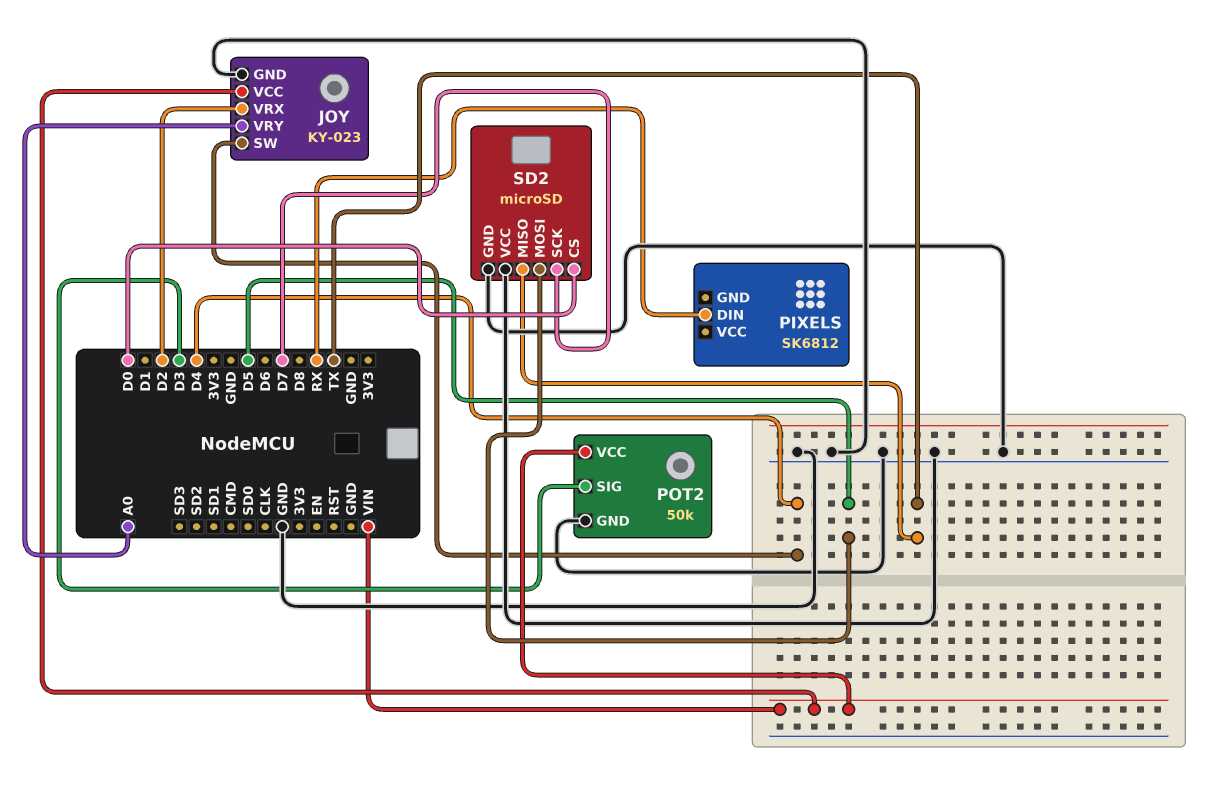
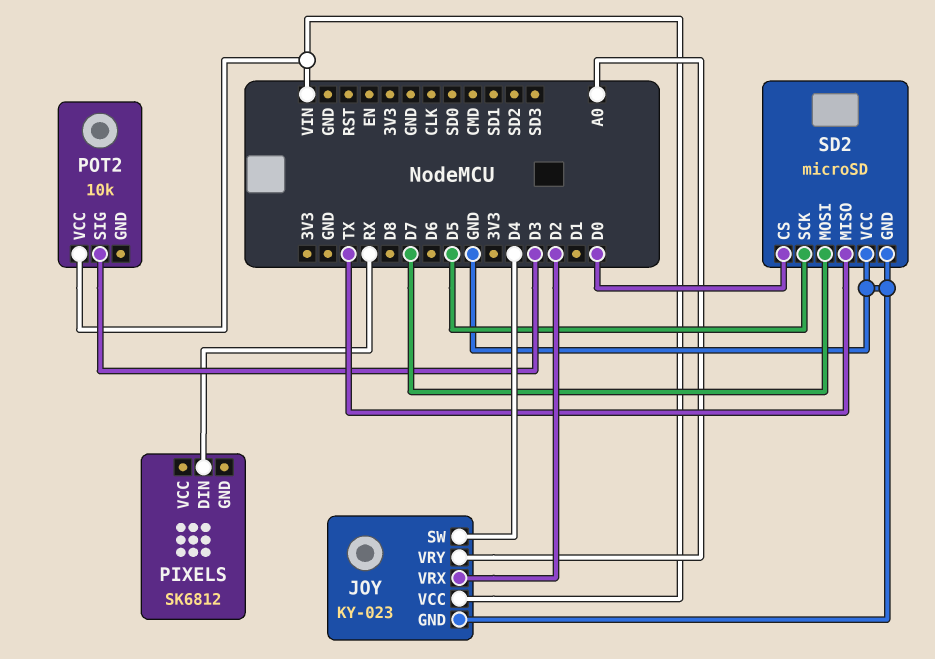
POT2: 50k -> 10k
POT2 pin GND: GND -> none
SD2 pin MOSI: D5 -> D7
SD2 pin SCK: D7 -> D5

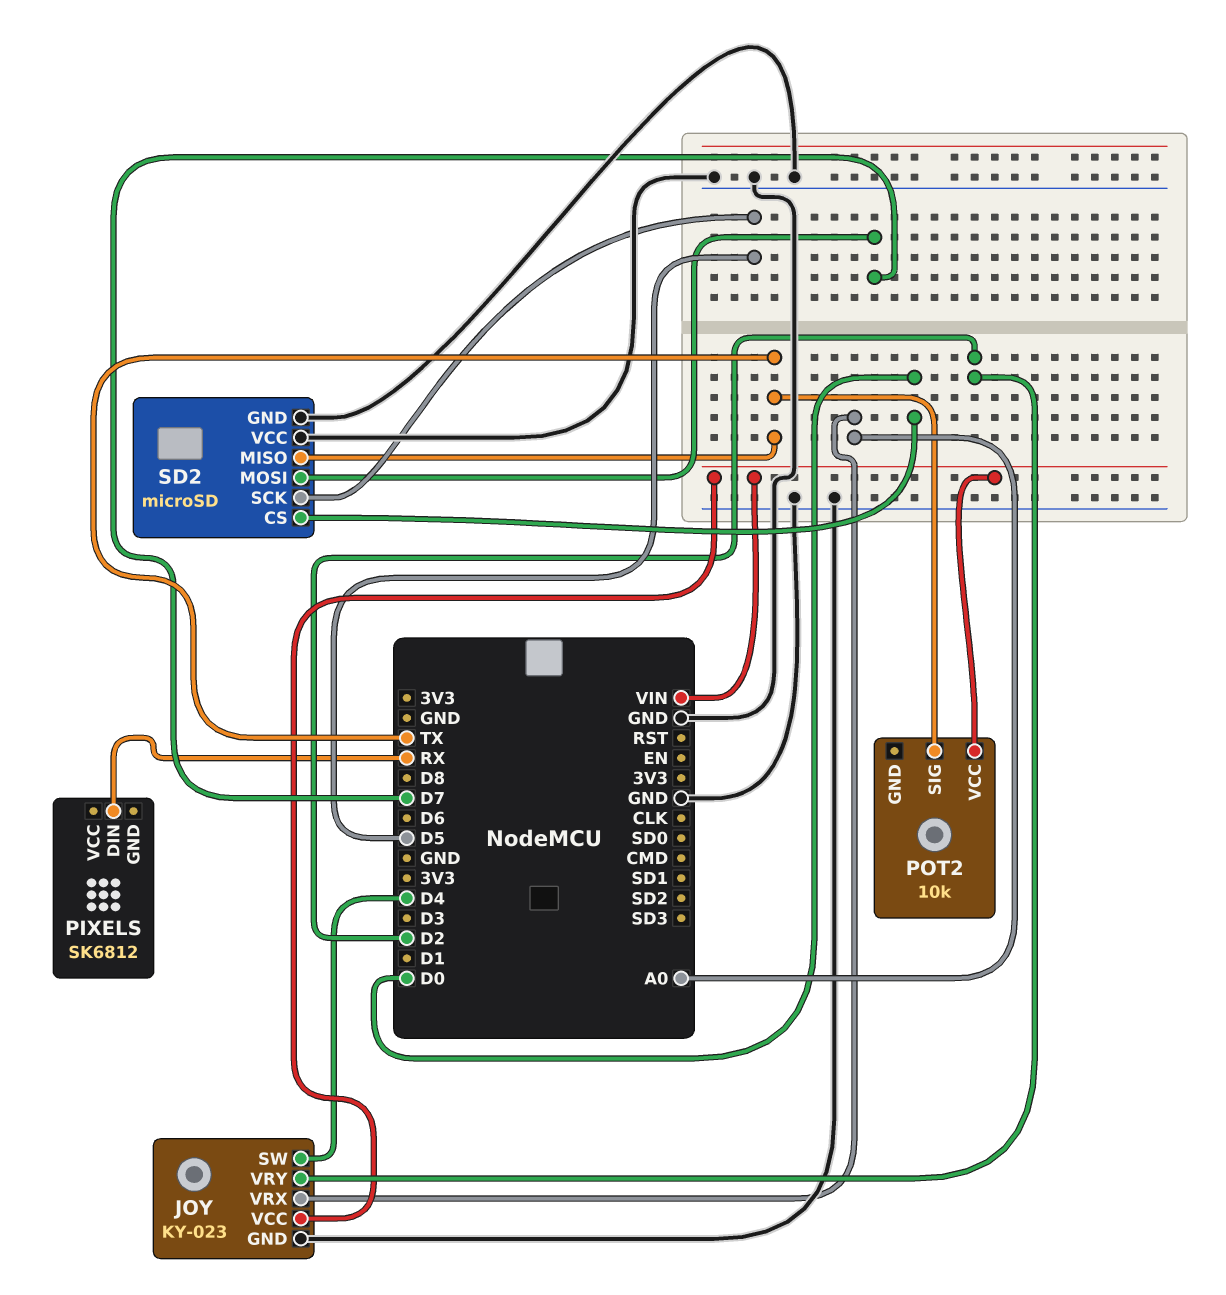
JOY pin VRX: D2 -> A0
JOY pin VRY: A0 -> D2
POT2 pin SIG: D3 -> TX

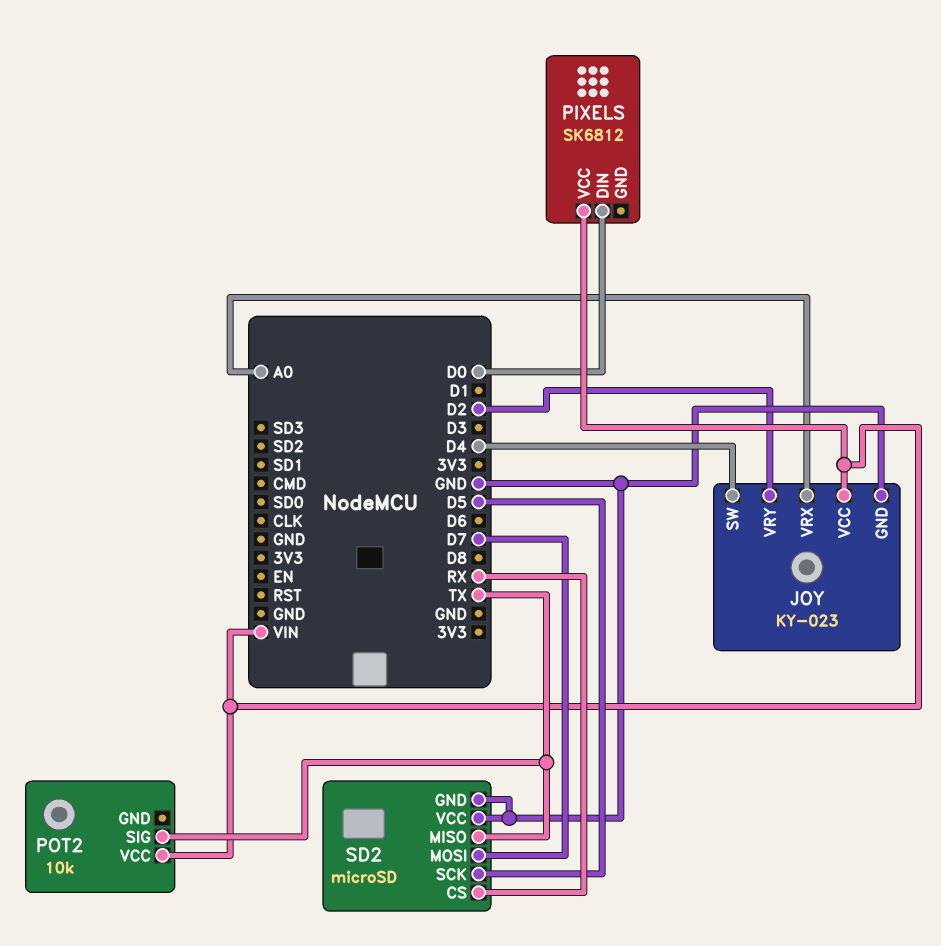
PIXELS pin DIN: RX -> D0
PIXELS pin VCC: none -> VIN
SD2 pin CS: D0 -> RX

